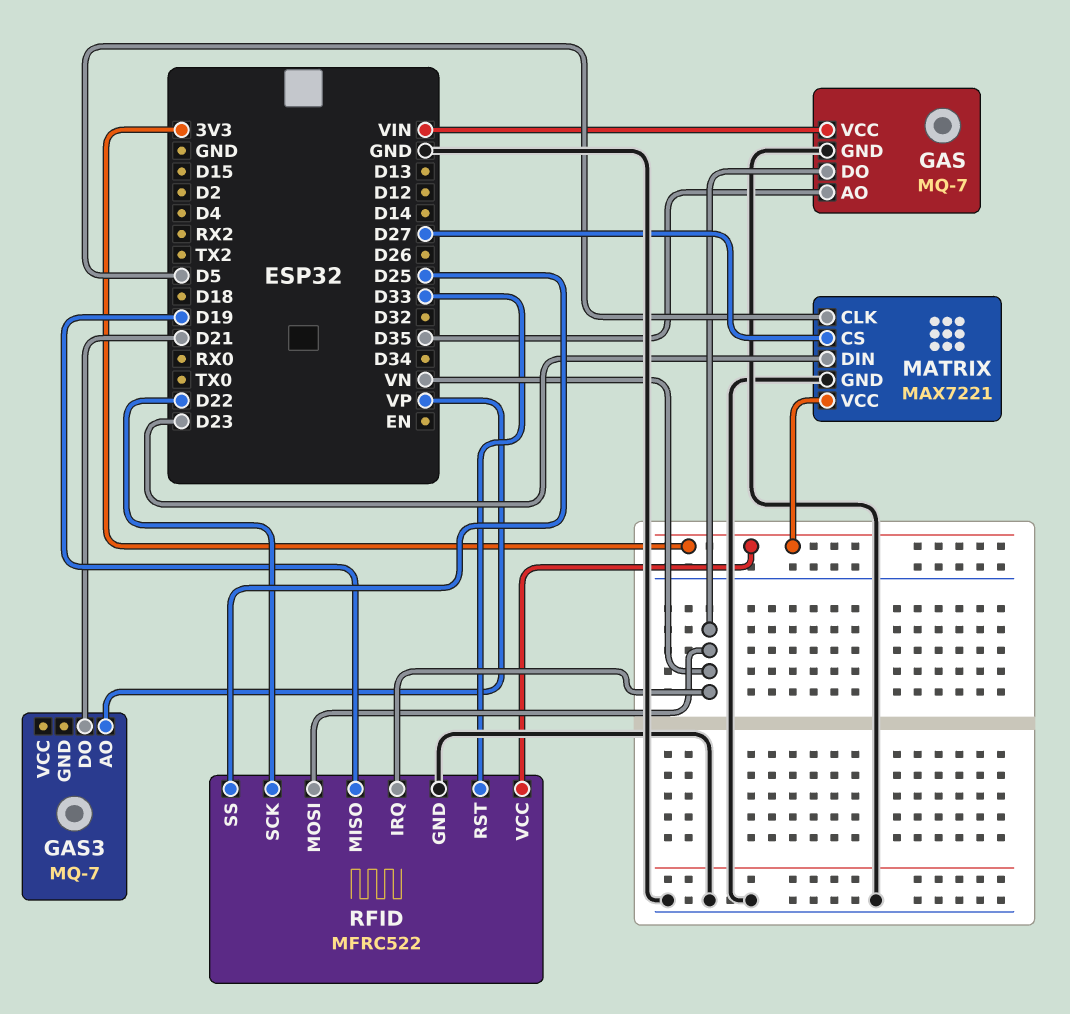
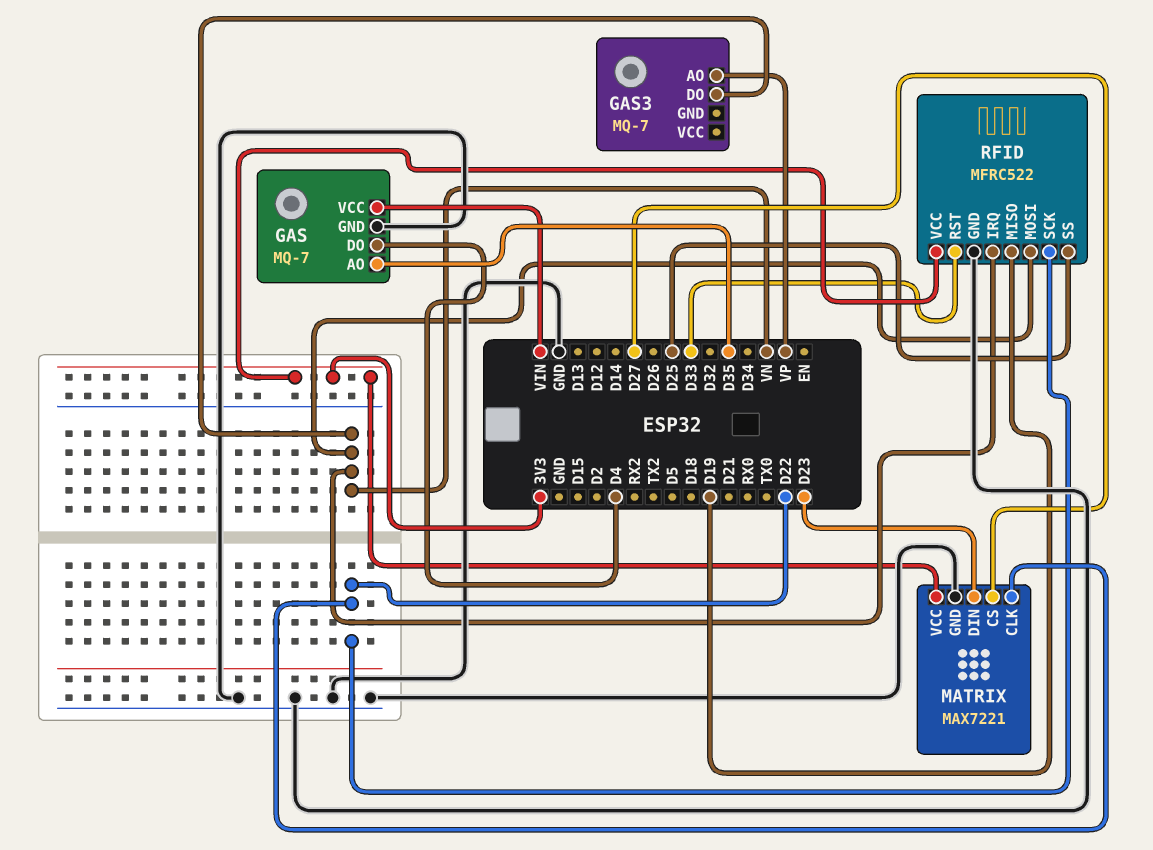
GAS pin DO: VN -> D4
GAS3 pin DO: D21 -> VN
MATRIX pin CLK: D5 -> D22

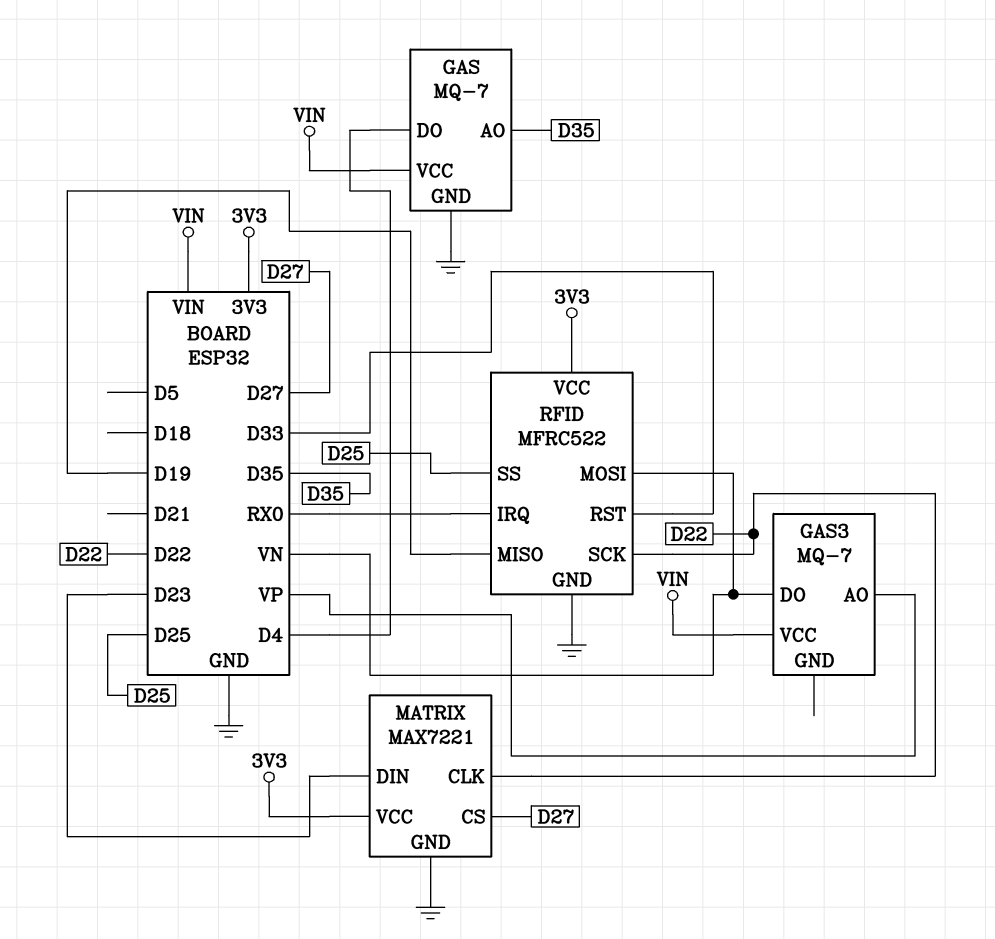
GAS3 pin VCC: none -> VIN
RFID pin IRQ: VN -> RX0

